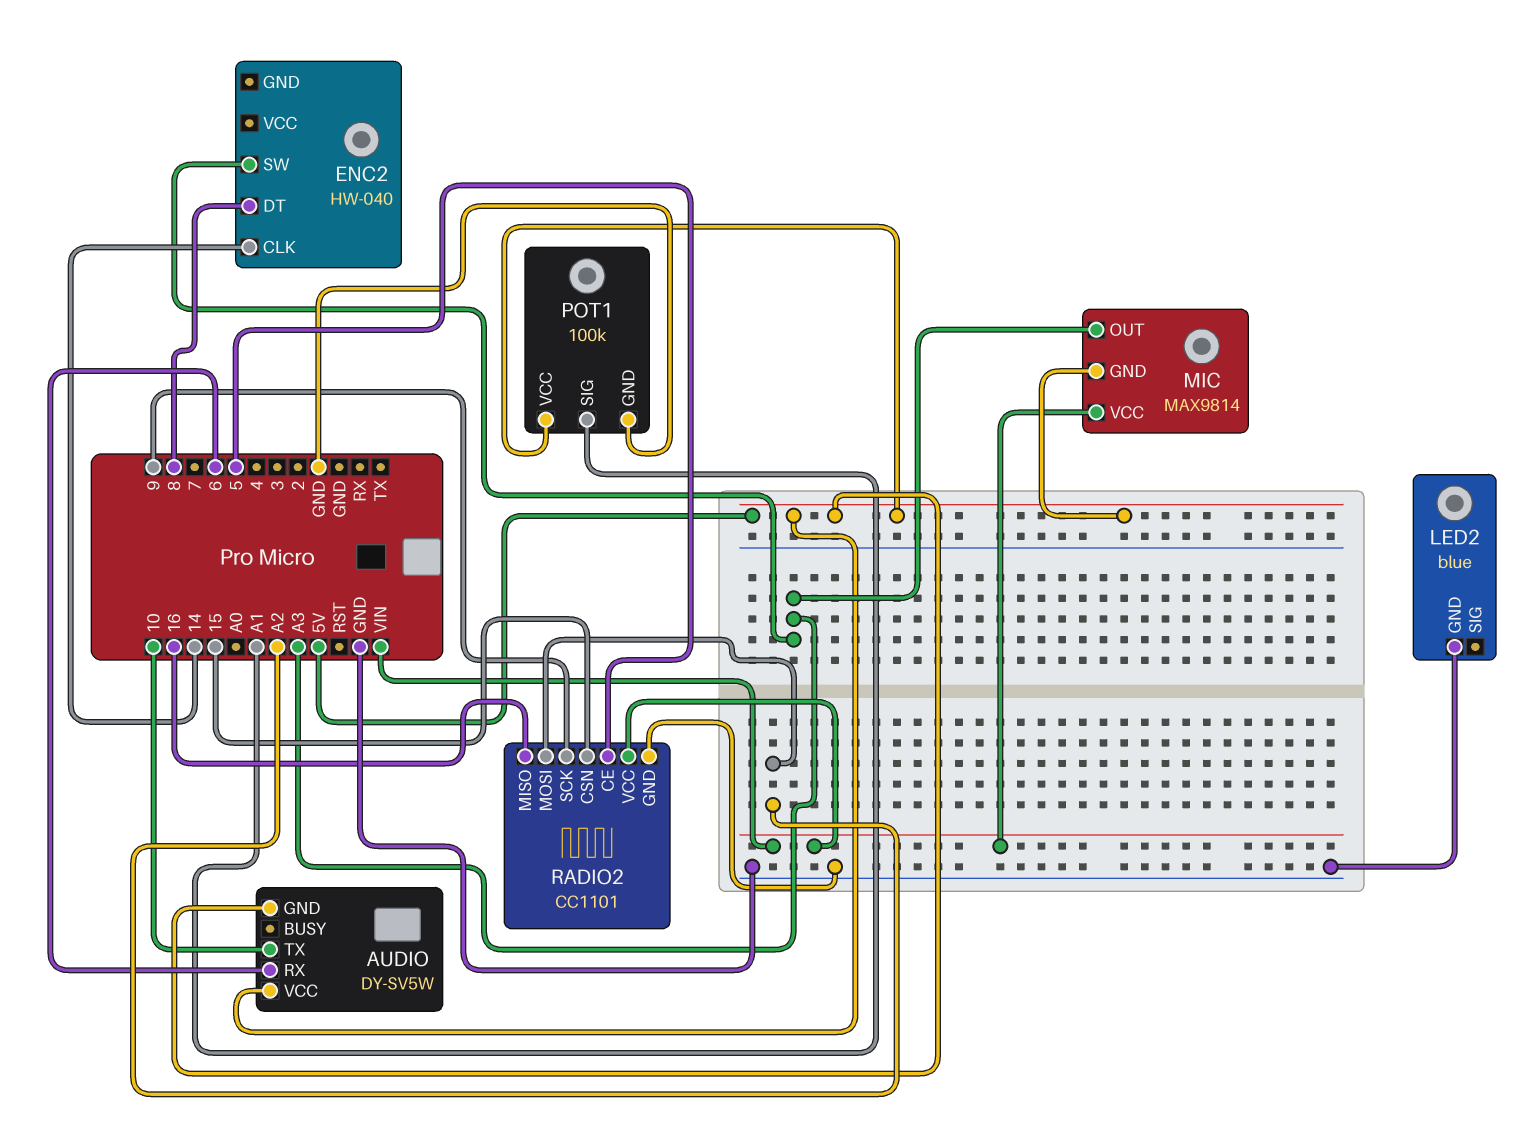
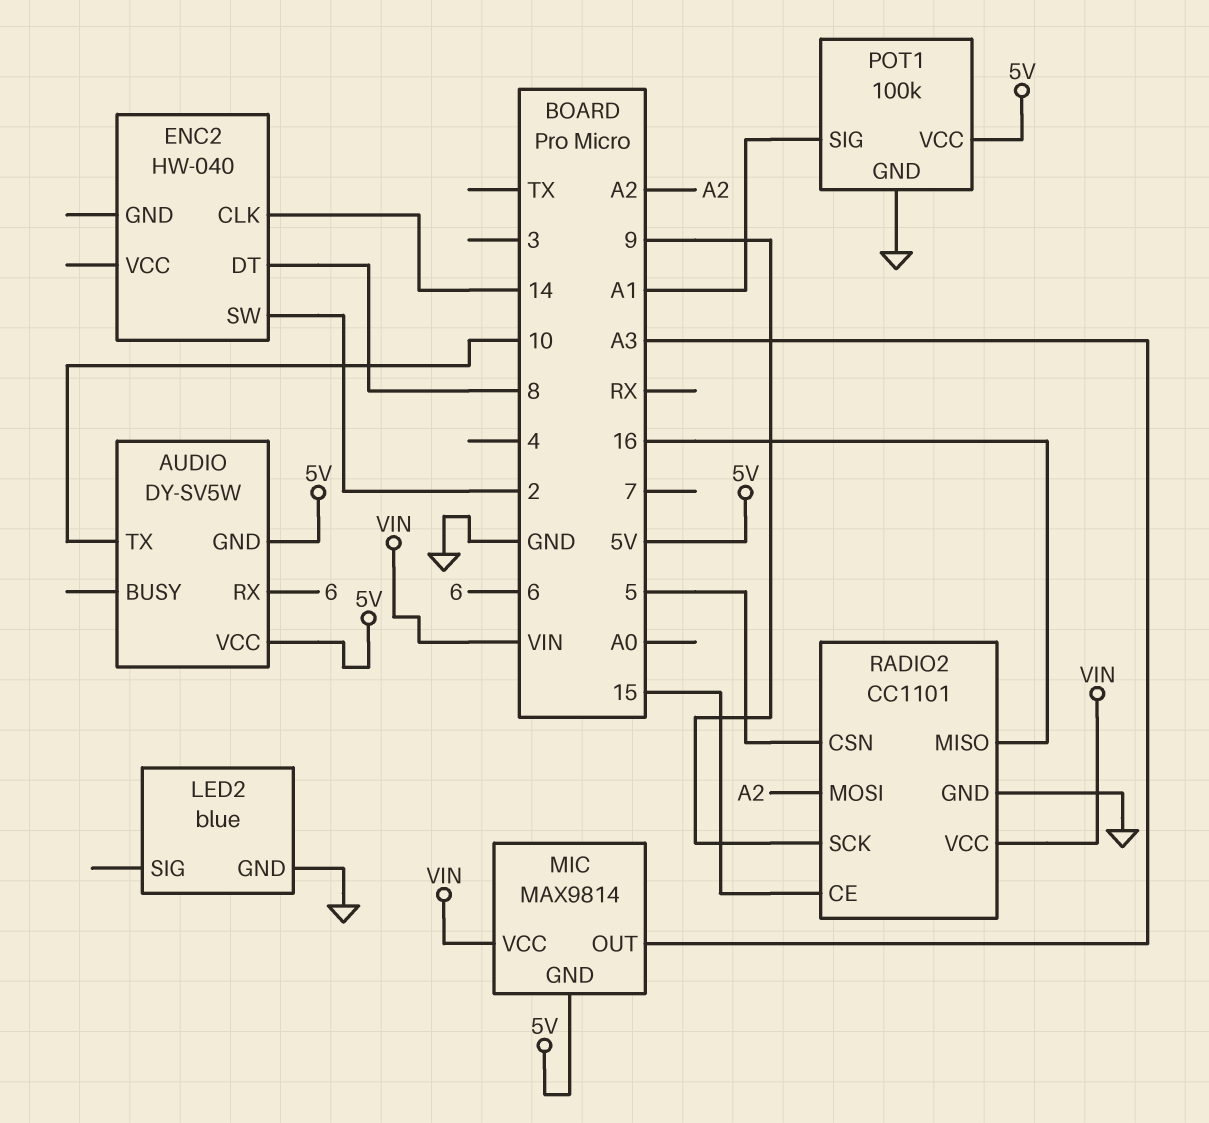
ENC2 pin SW: A3 -> 2
RADIO2 pin CE: 5 -> 15
RADIO2 pin CSN: 15 -> 5

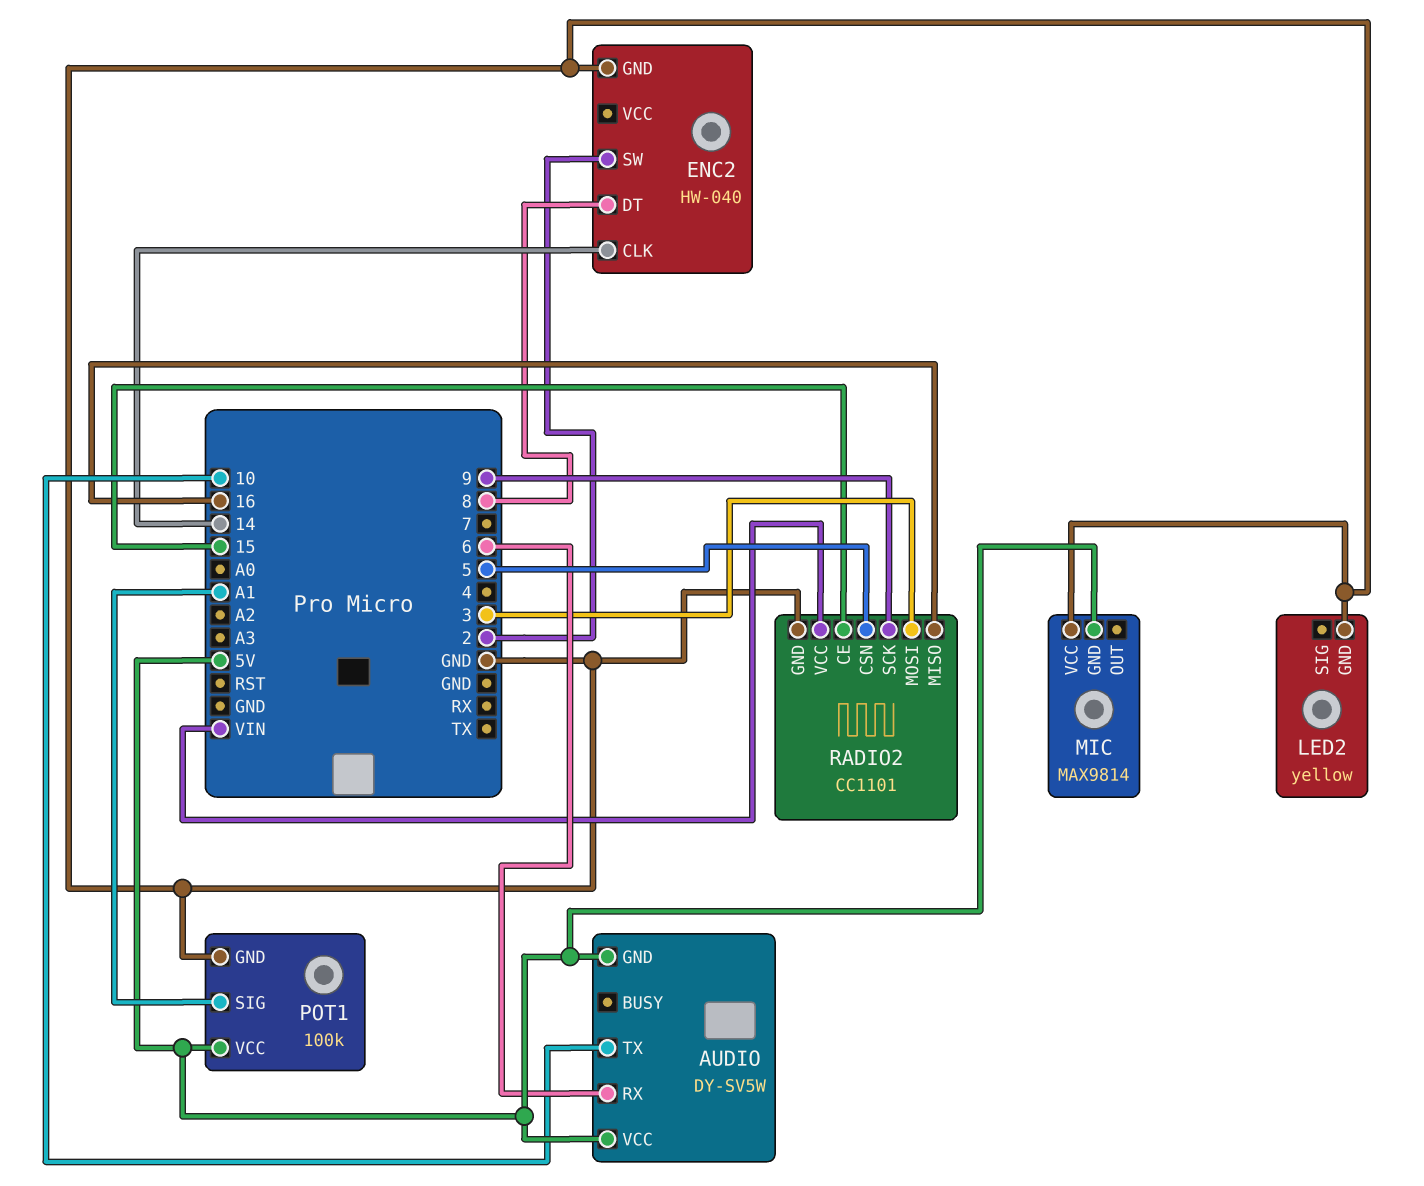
ENC2 pin GND: none -> GND
LED2: blue -> yellow
MIC pin OUT: A3 -> none
MIC pin VCC: VIN -> GND
RADIO2 pin MOSI: A2 -> 3

